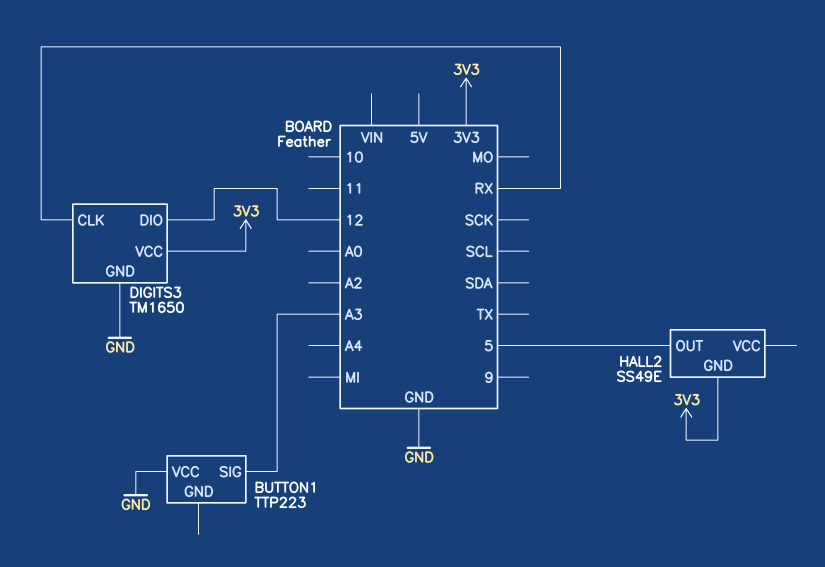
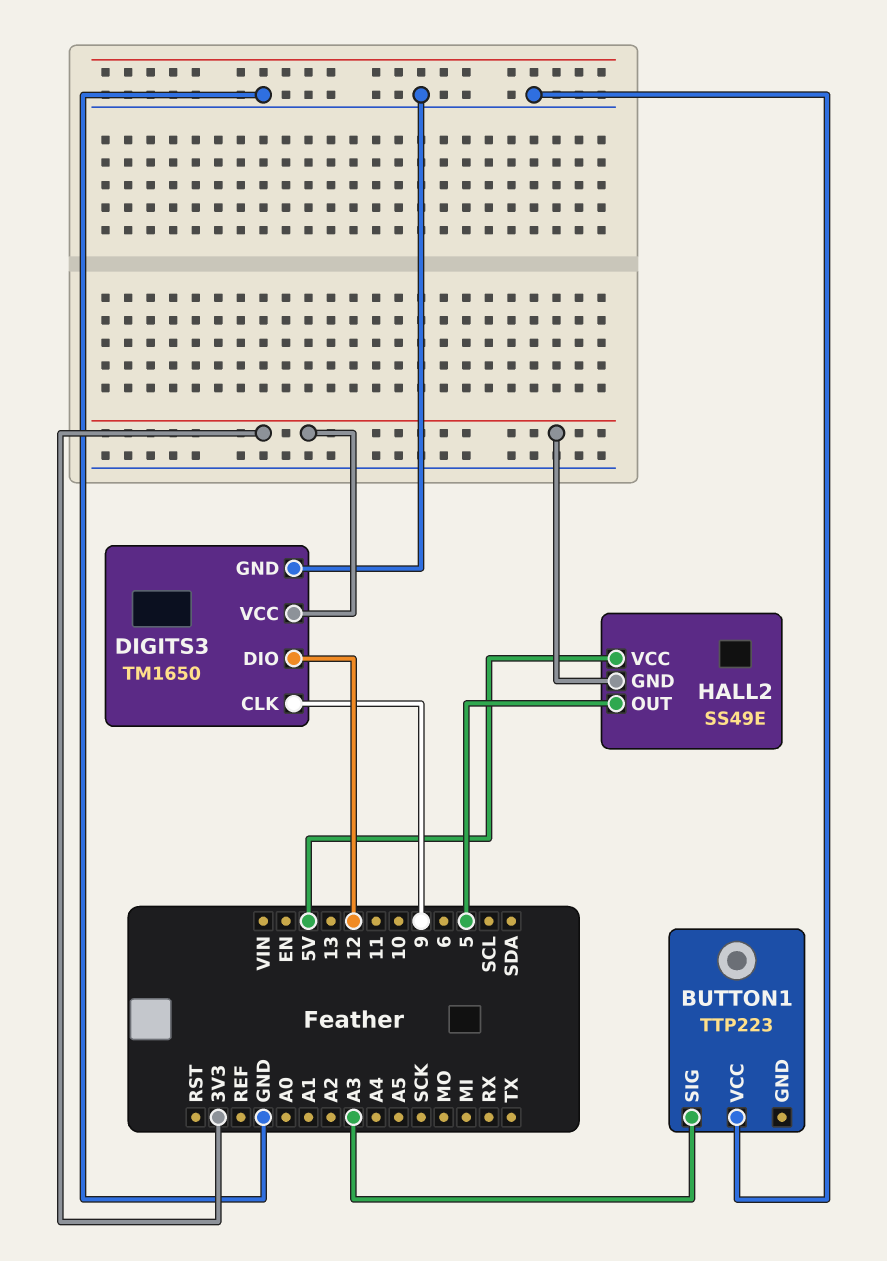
DIGITS3 pin CLK: RX -> 9
HALL2 pin VCC: none -> 5V

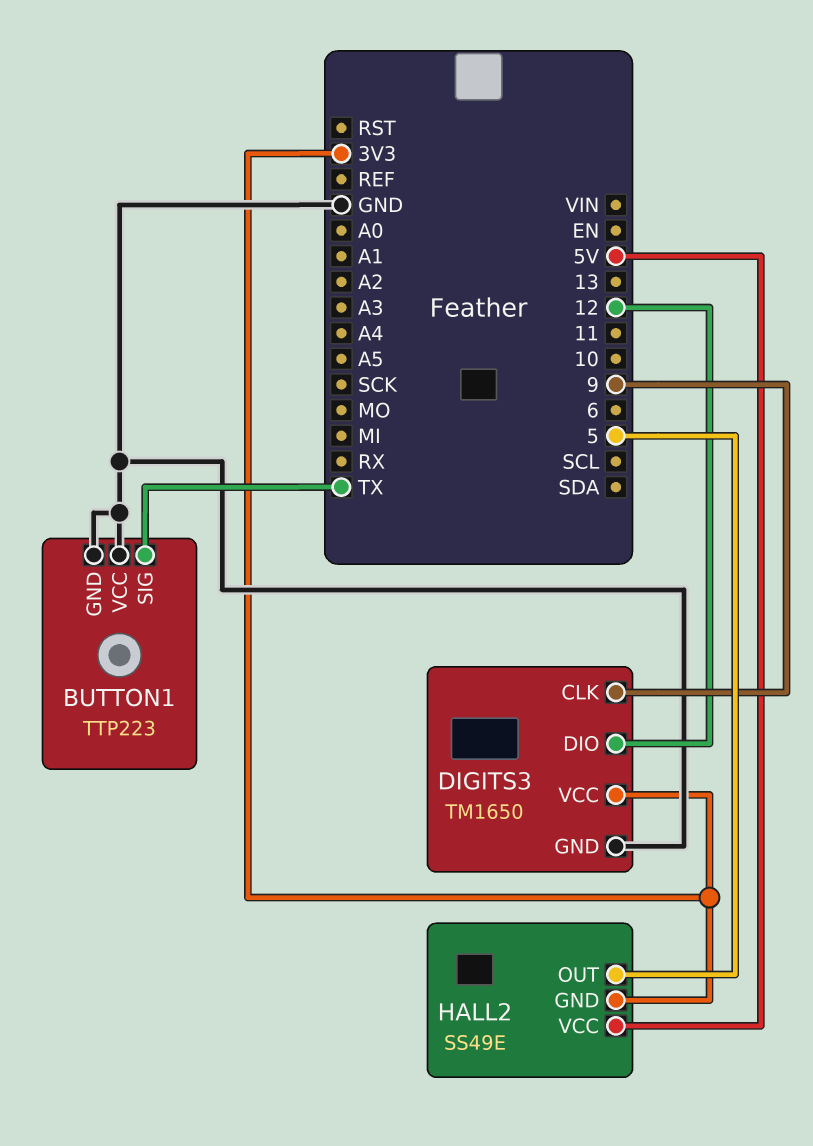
BUTTON1 pin GND: none -> GND
BUTTON1 pin SIG: A3 -> TX

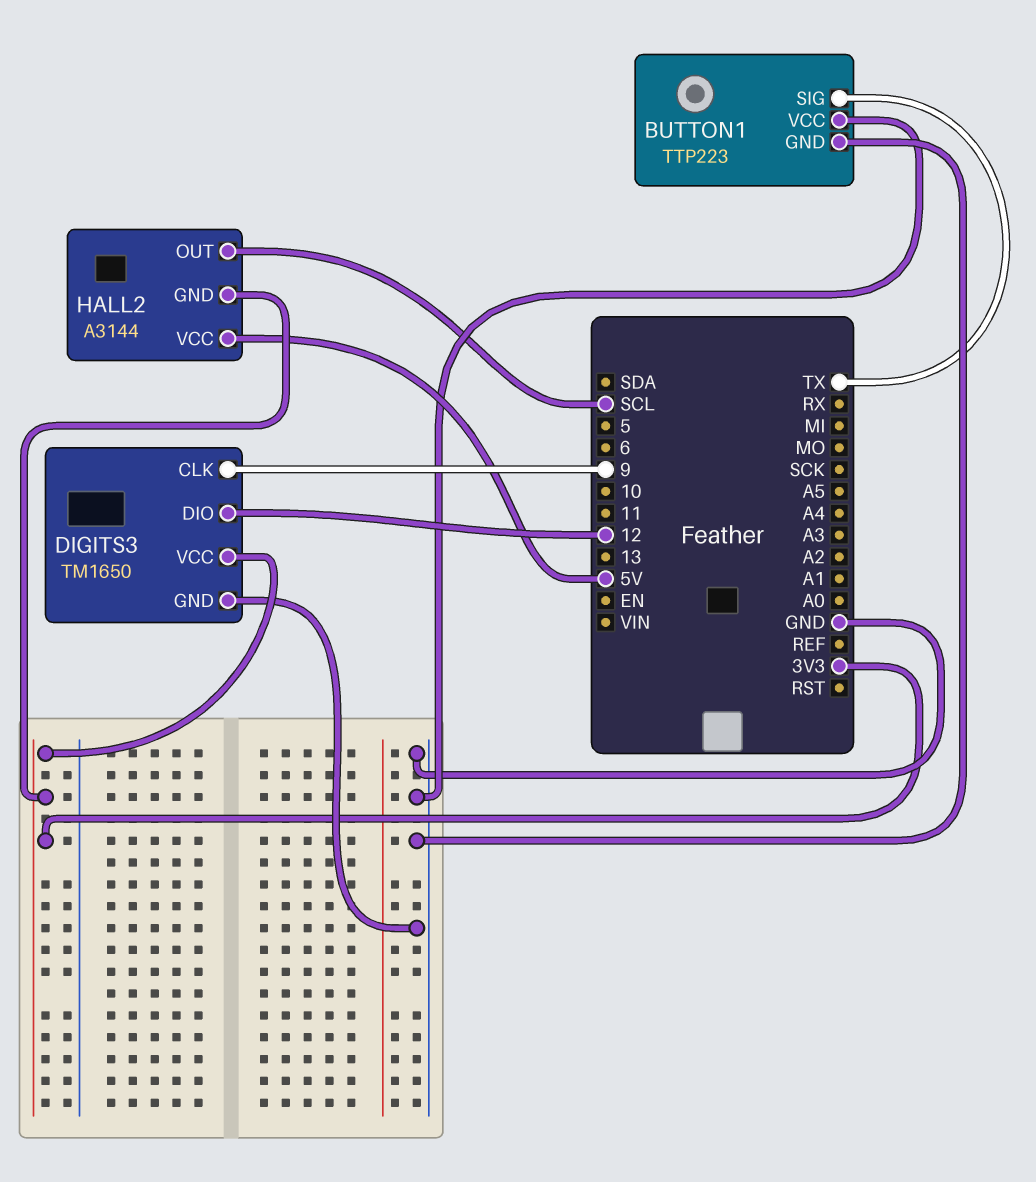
HALL2: SS49E -> A3144
HALL2 pin OUT: 5 -> SCL

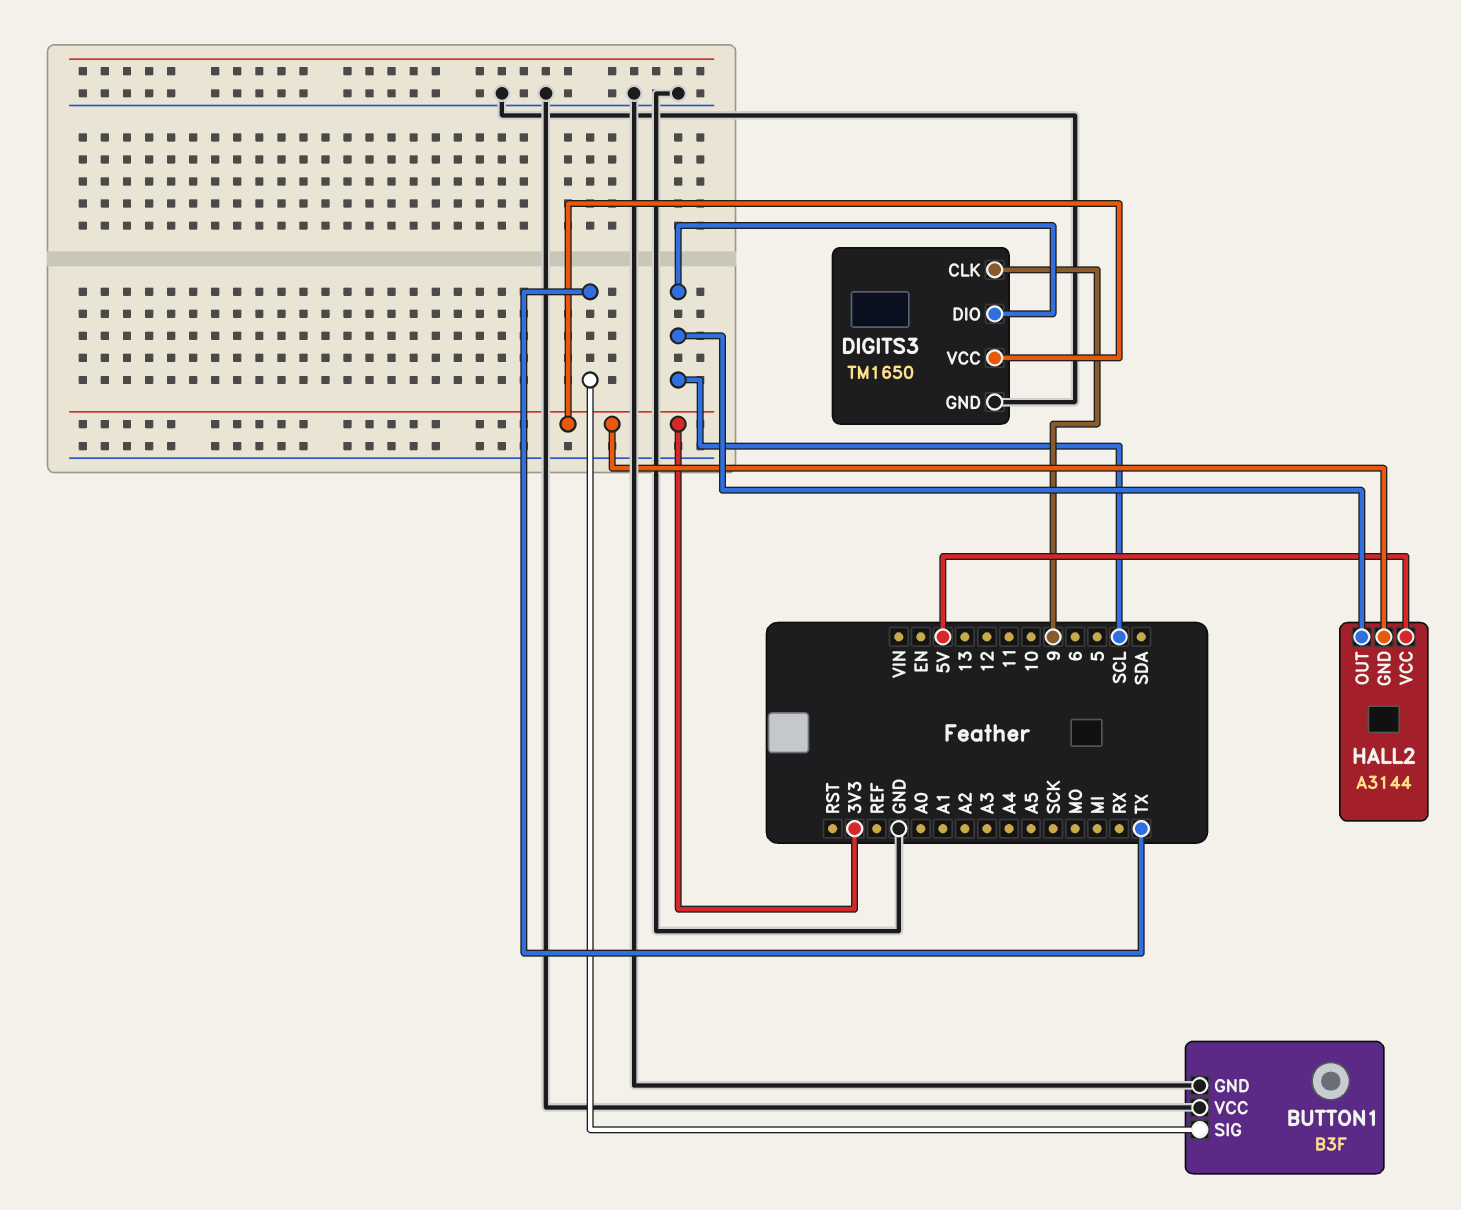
BUTTON1: TTP223 -> B3F
DIGITS3 pin DIO: 12 -> SCL

